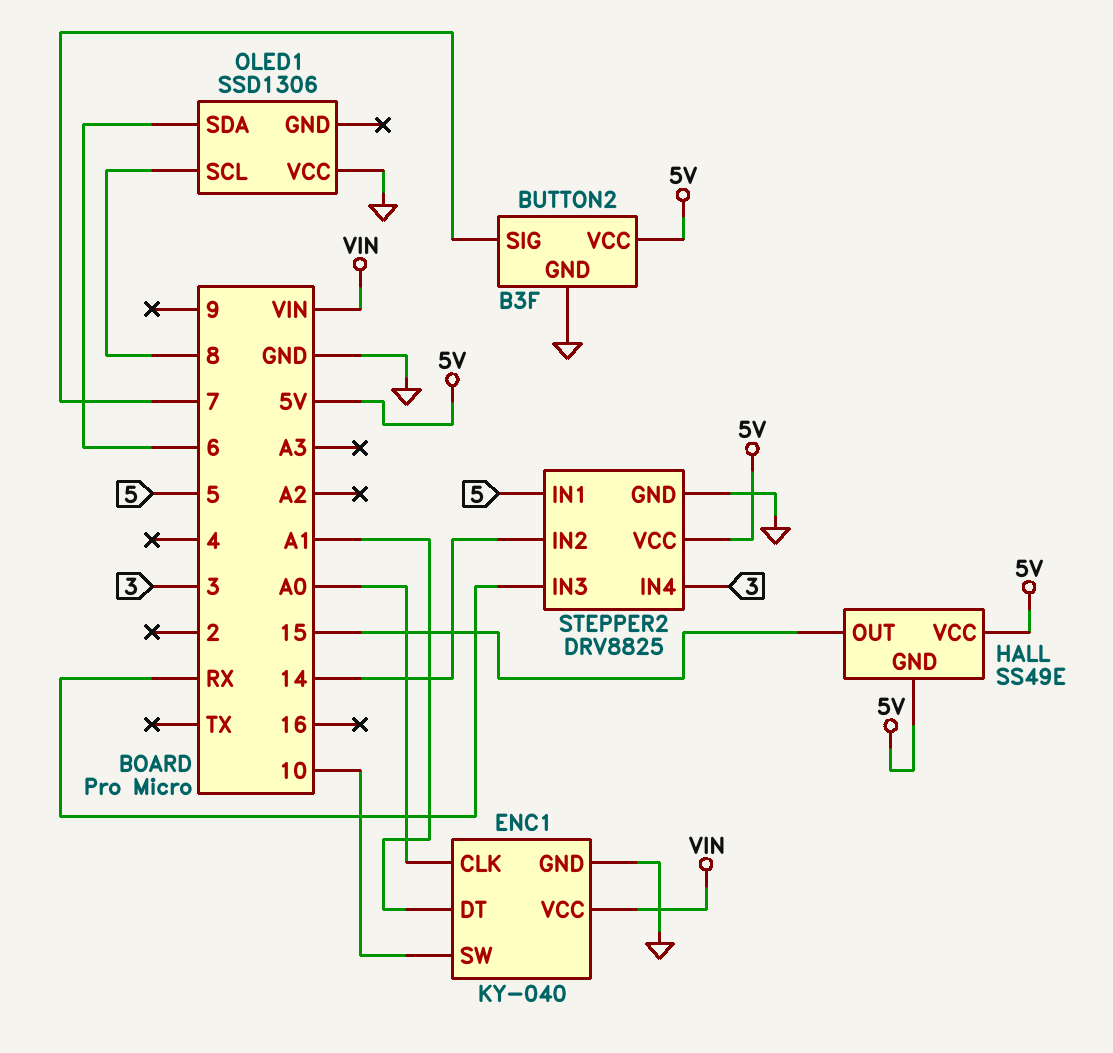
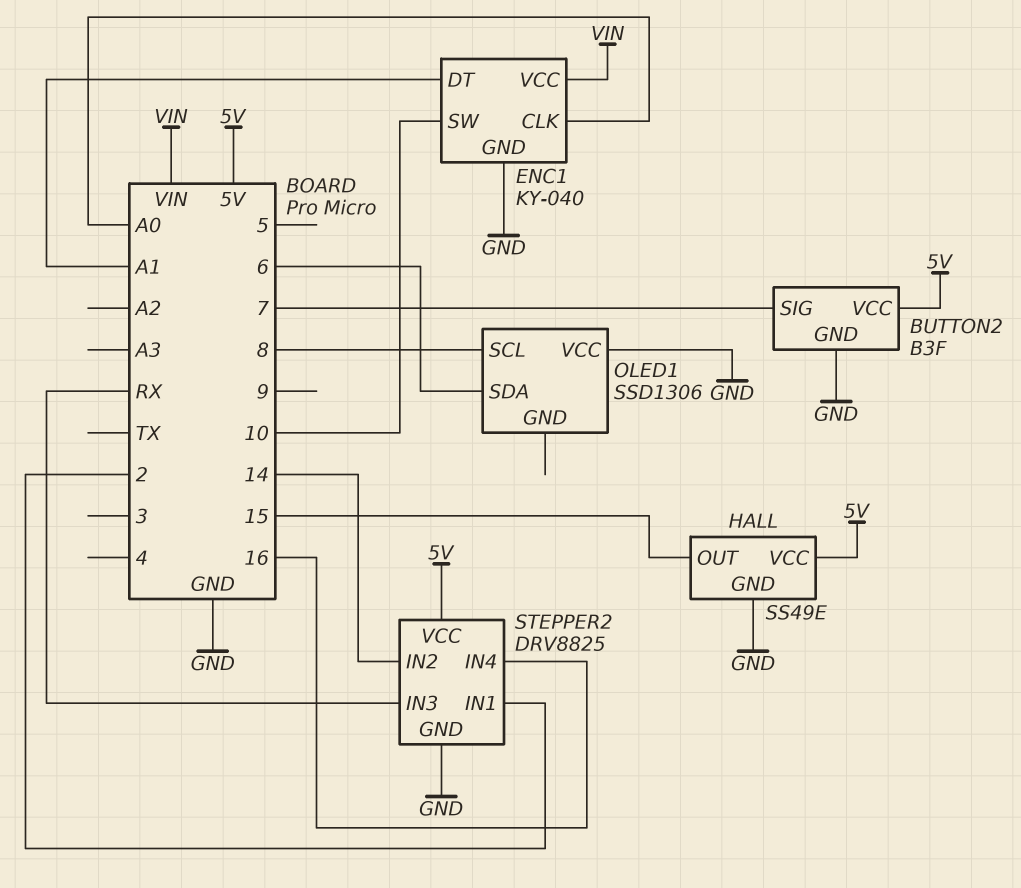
HALL pin GND: 5V -> GND
STEPPER2 pin IN1: 5 -> 2
STEPPER2 pin IN4: 3 -> 16

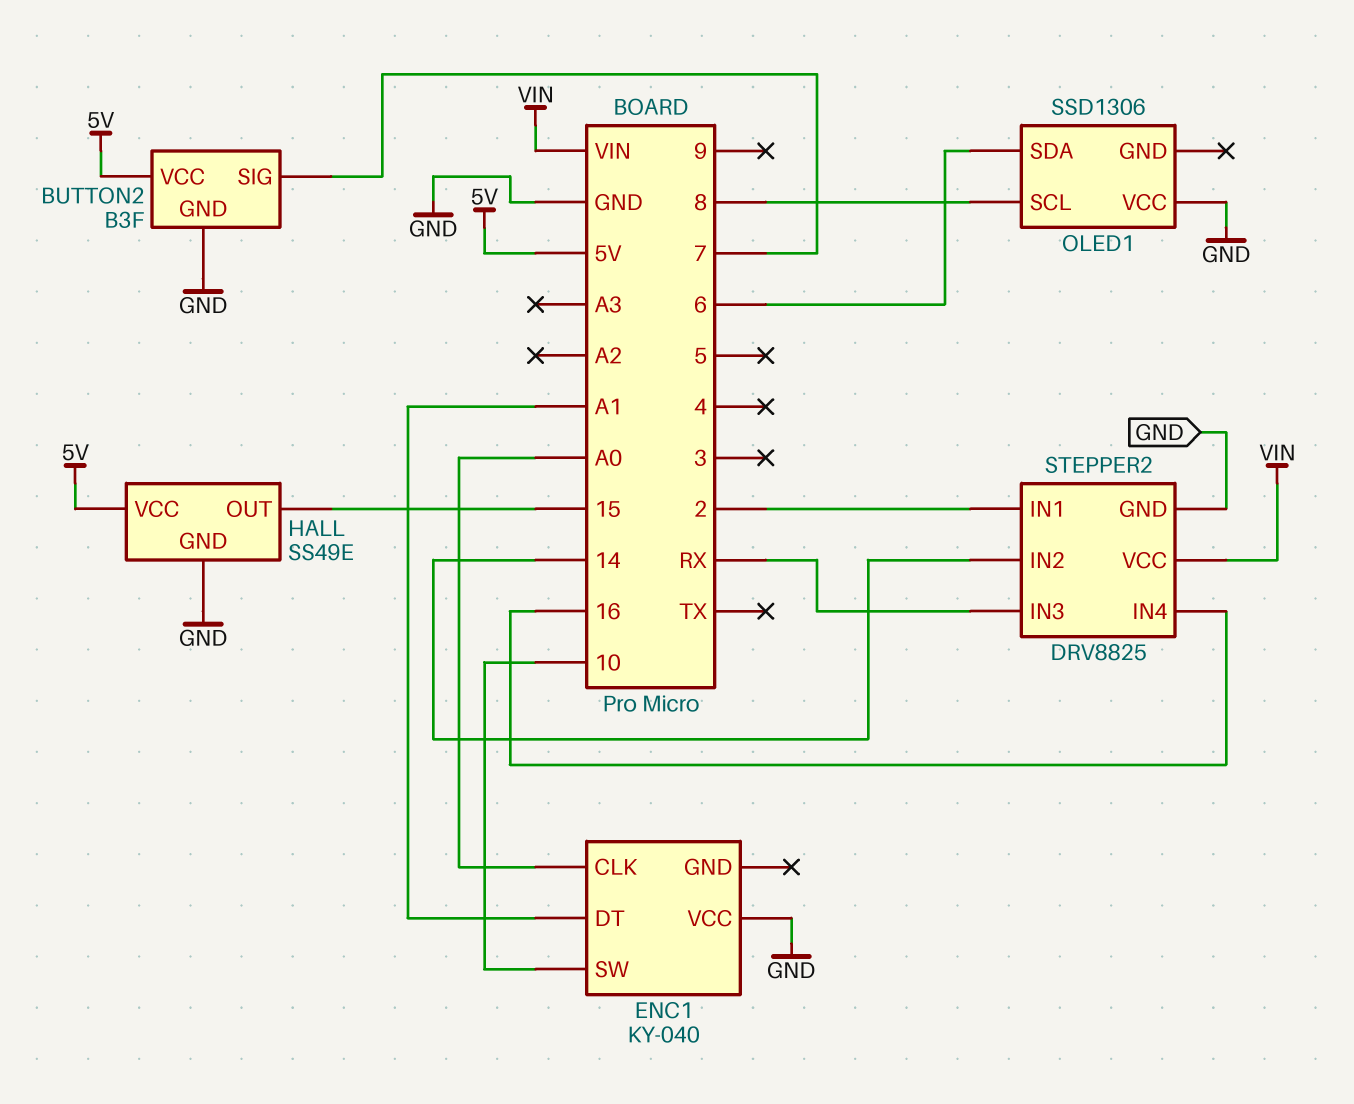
ENC1 pin GND: GND -> none
ENC1 pin VCC: VIN -> GND
STEPPER2 pin VCC: 5V -> VIN

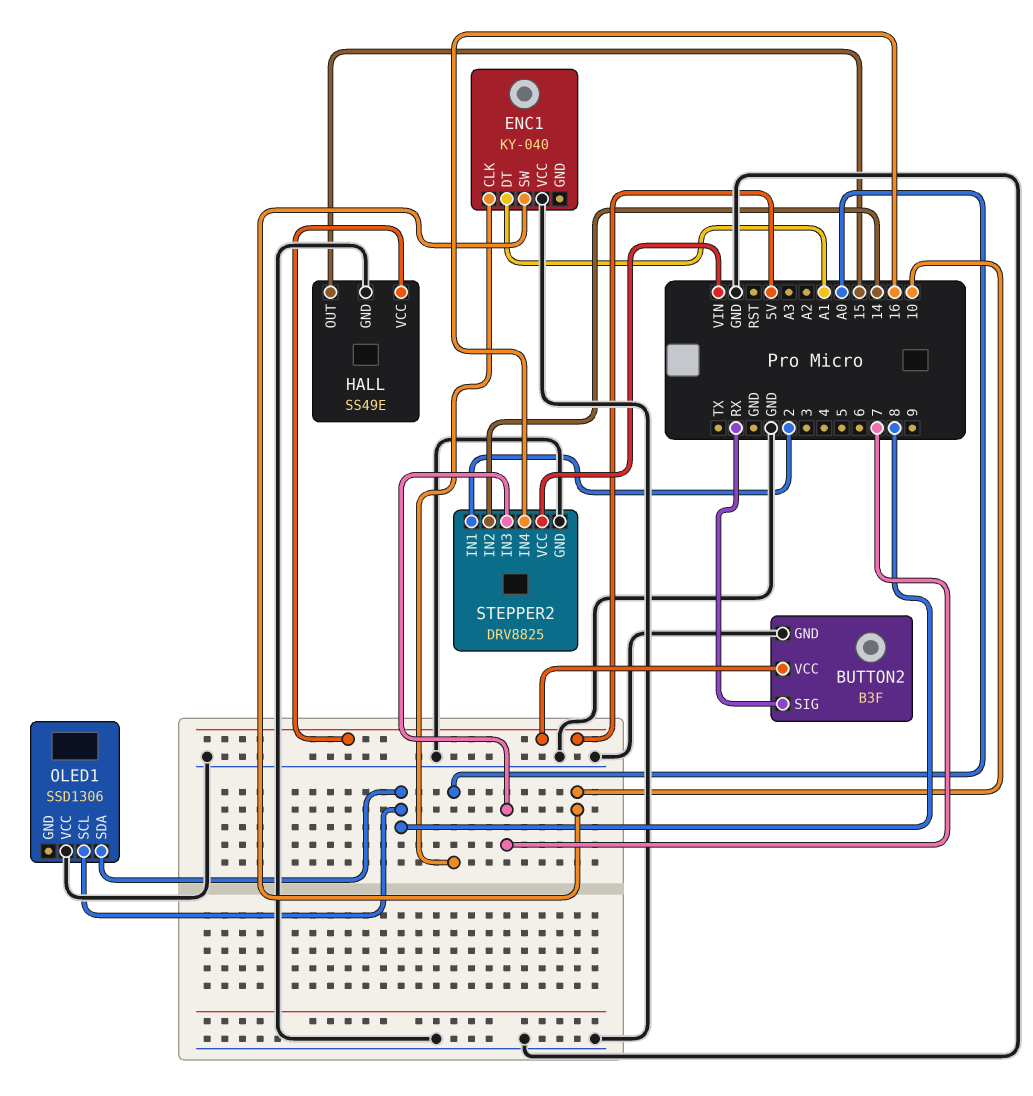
BUTTON2 pin SIG: 7 -> RX
OLED1 pin SDA: 6 -> 8
STEPPER2 pin IN3: RX -> 7

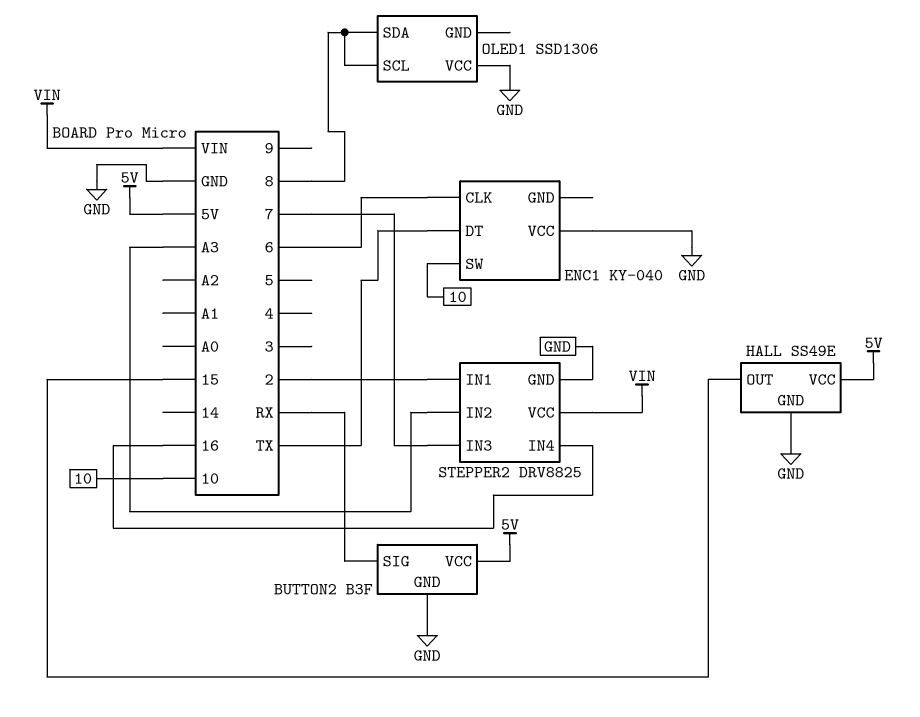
ENC1 pin CLK: A0 -> 6
ENC1 pin DT: A1 -> TX
STEPPER2 pin IN2: 14 -> A3

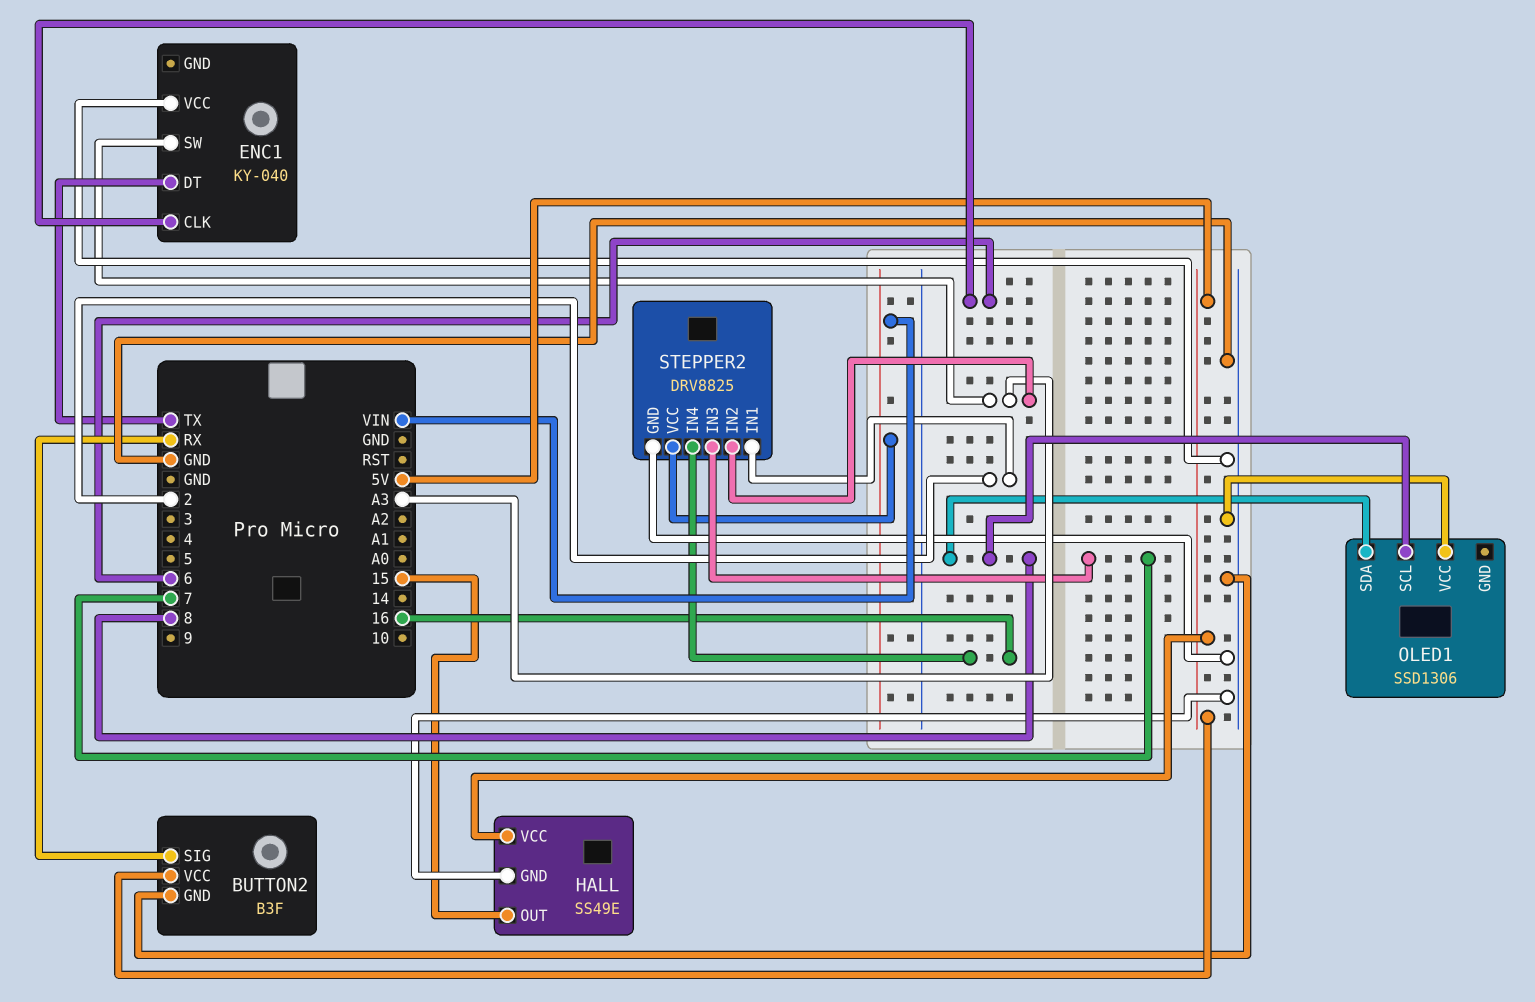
ENC1 pin SW: 10 -> A3

